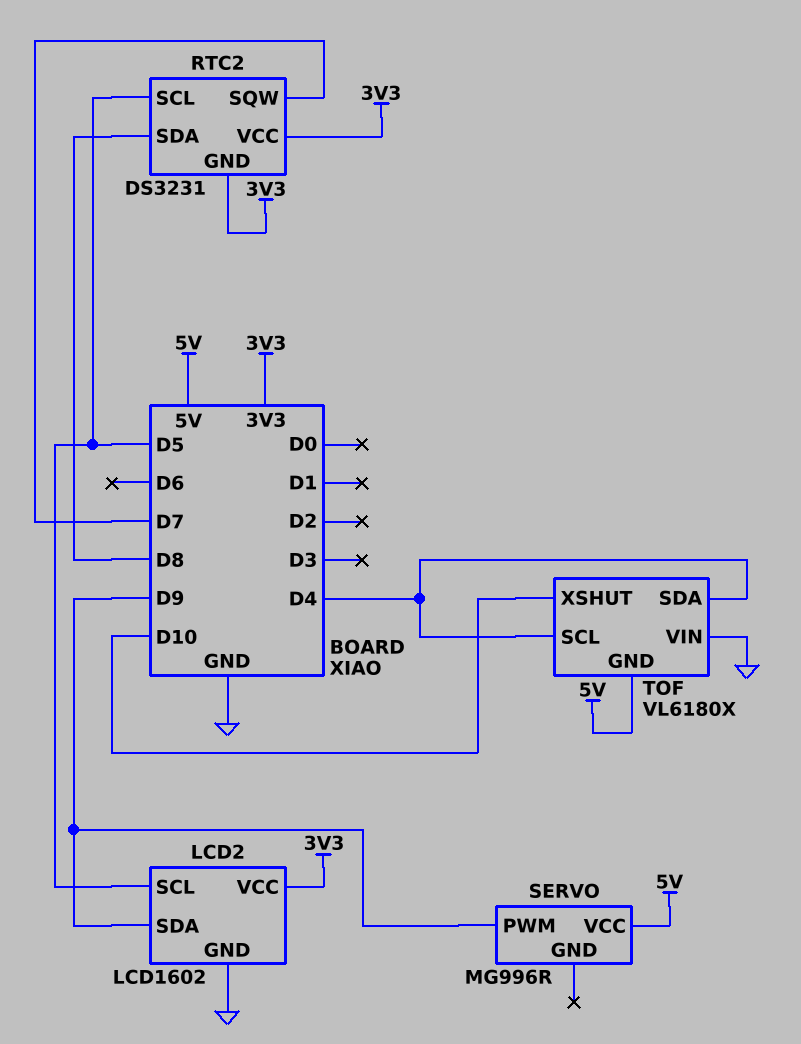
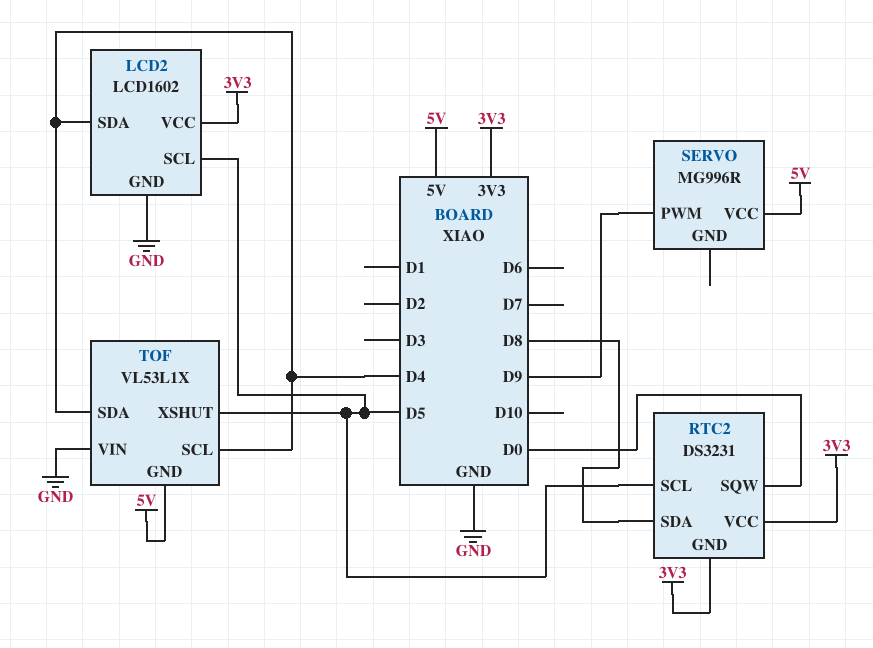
LCD2 pin SDA: D9 -> D4
RTC2 pin SQW: D7 -> D0
TOF: VL6180X -> VL53L1X
TOF pin XSHUT: D10 -> D5

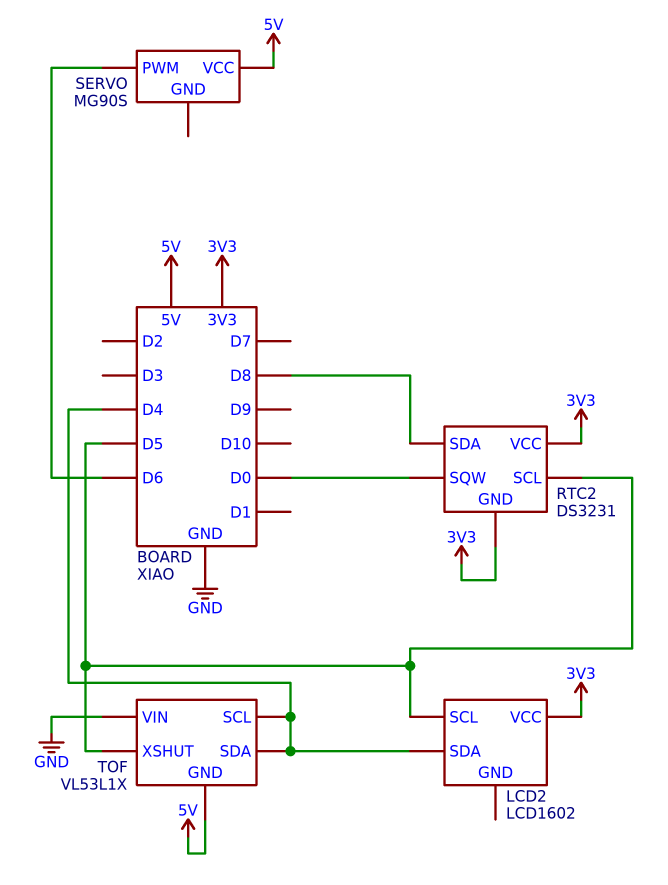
LCD2 pin GND: GND -> none
SERVO: MG996R -> MG90S
SERVO pin PWM: D9 -> D6

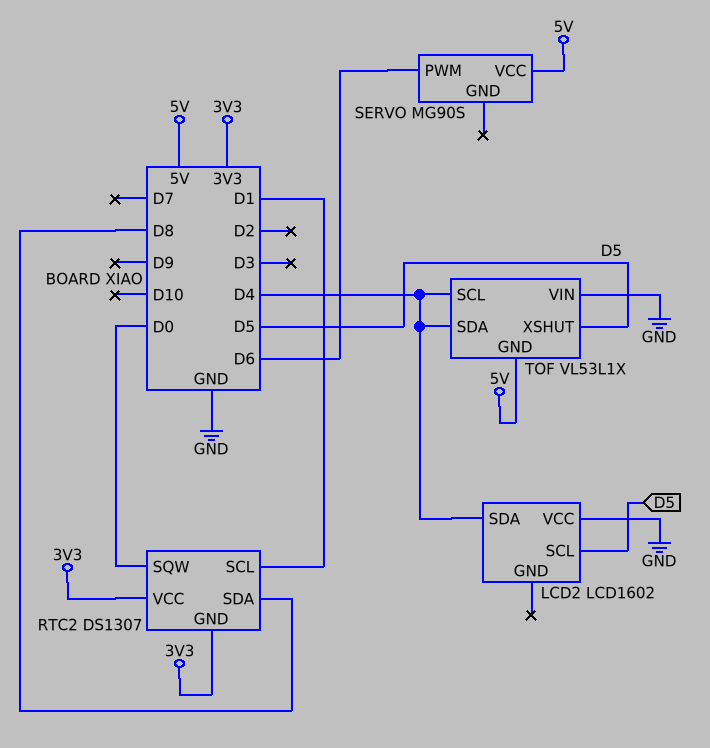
LCD2 pin VCC: 3V3 -> GND
RTC2: DS3231 -> DS1307
RTC2 pin SCL: D5 -> D1

